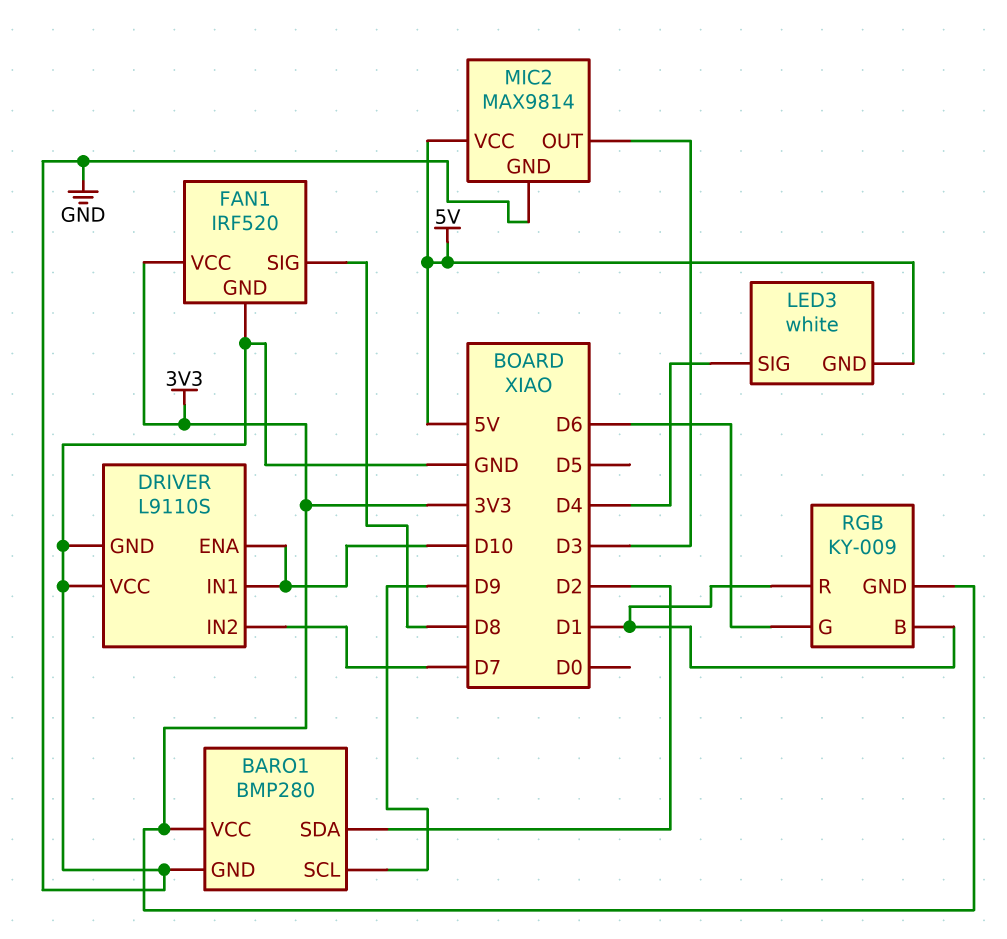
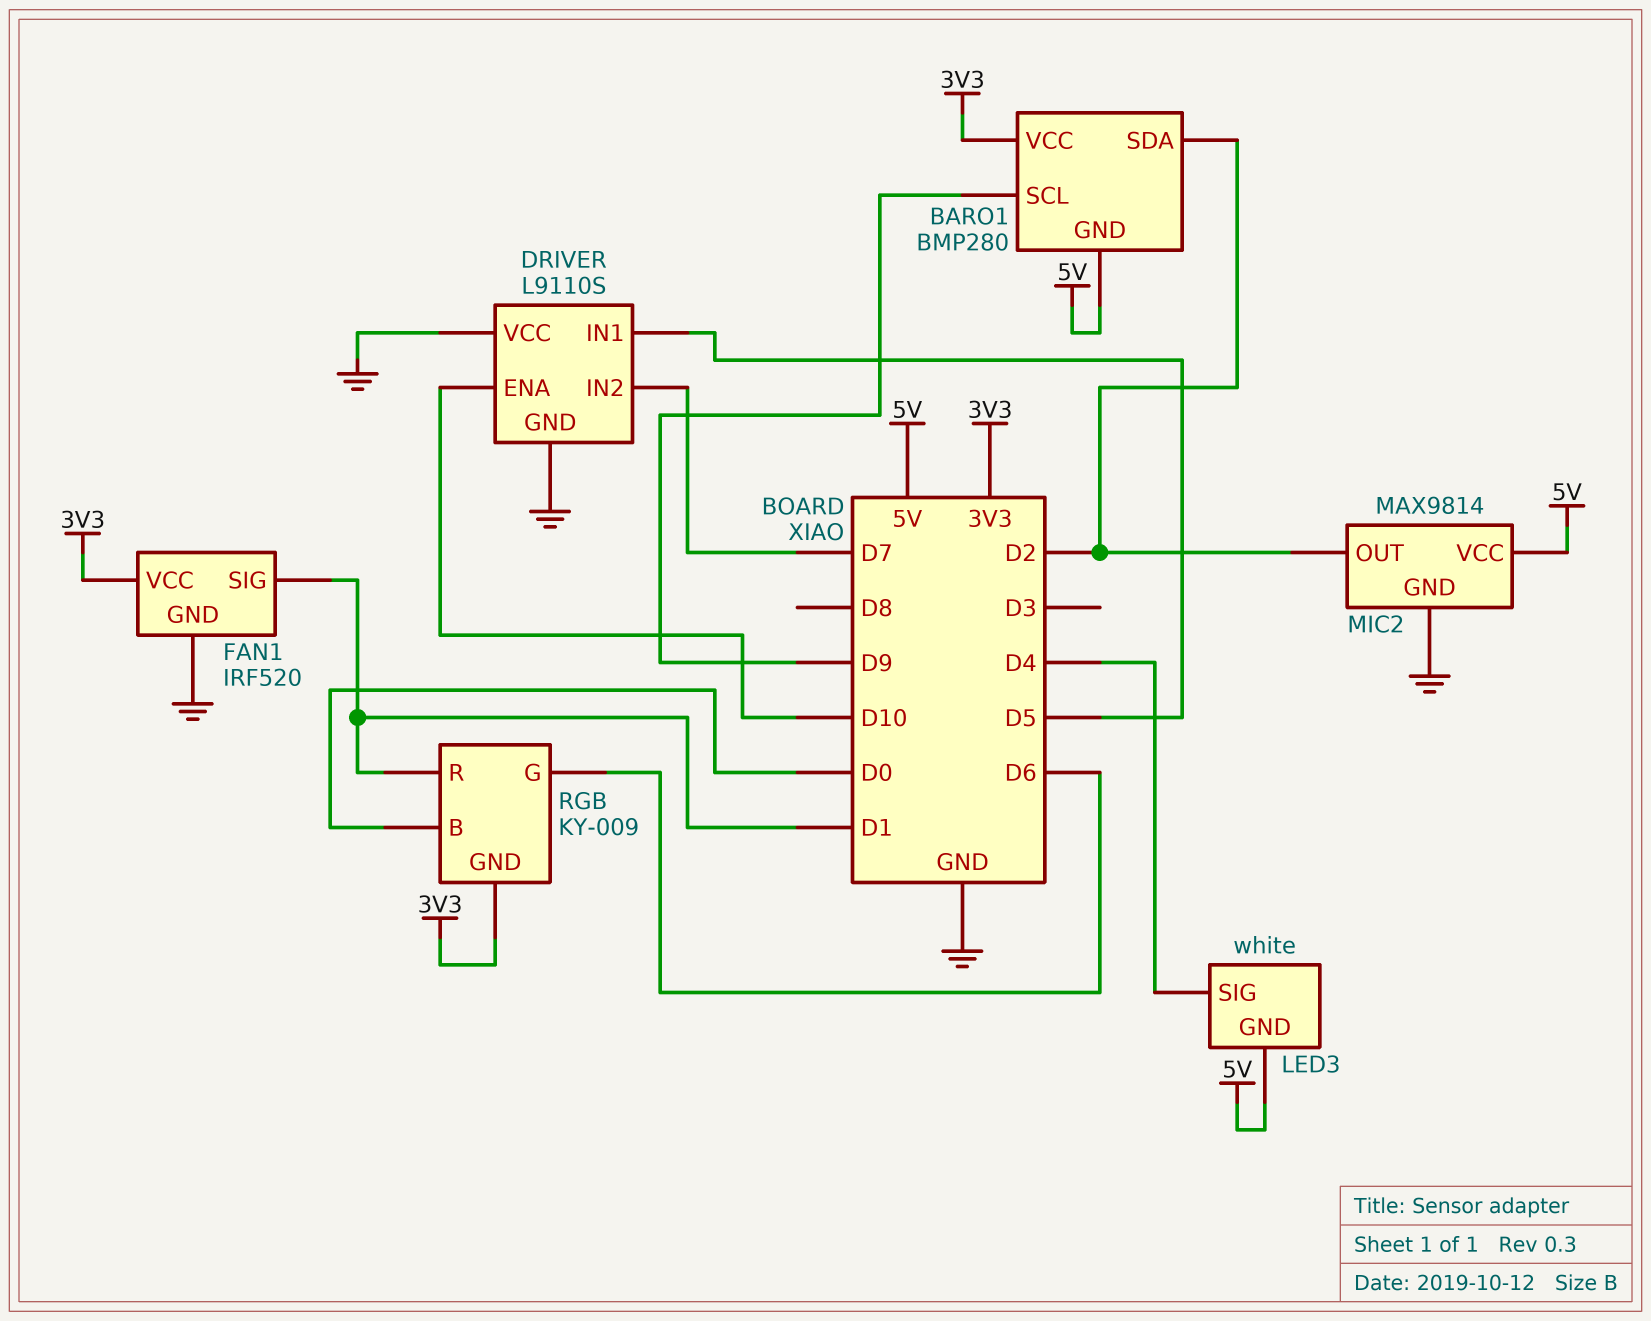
BARO1 pin GND: GND -> 5V
DRIVER pin IN1: D10 -> D5
FAN1 pin SIG: D8 -> D1
MIC2 pin OUT: D3 -> D2
RGB pin B: D1 -> D0

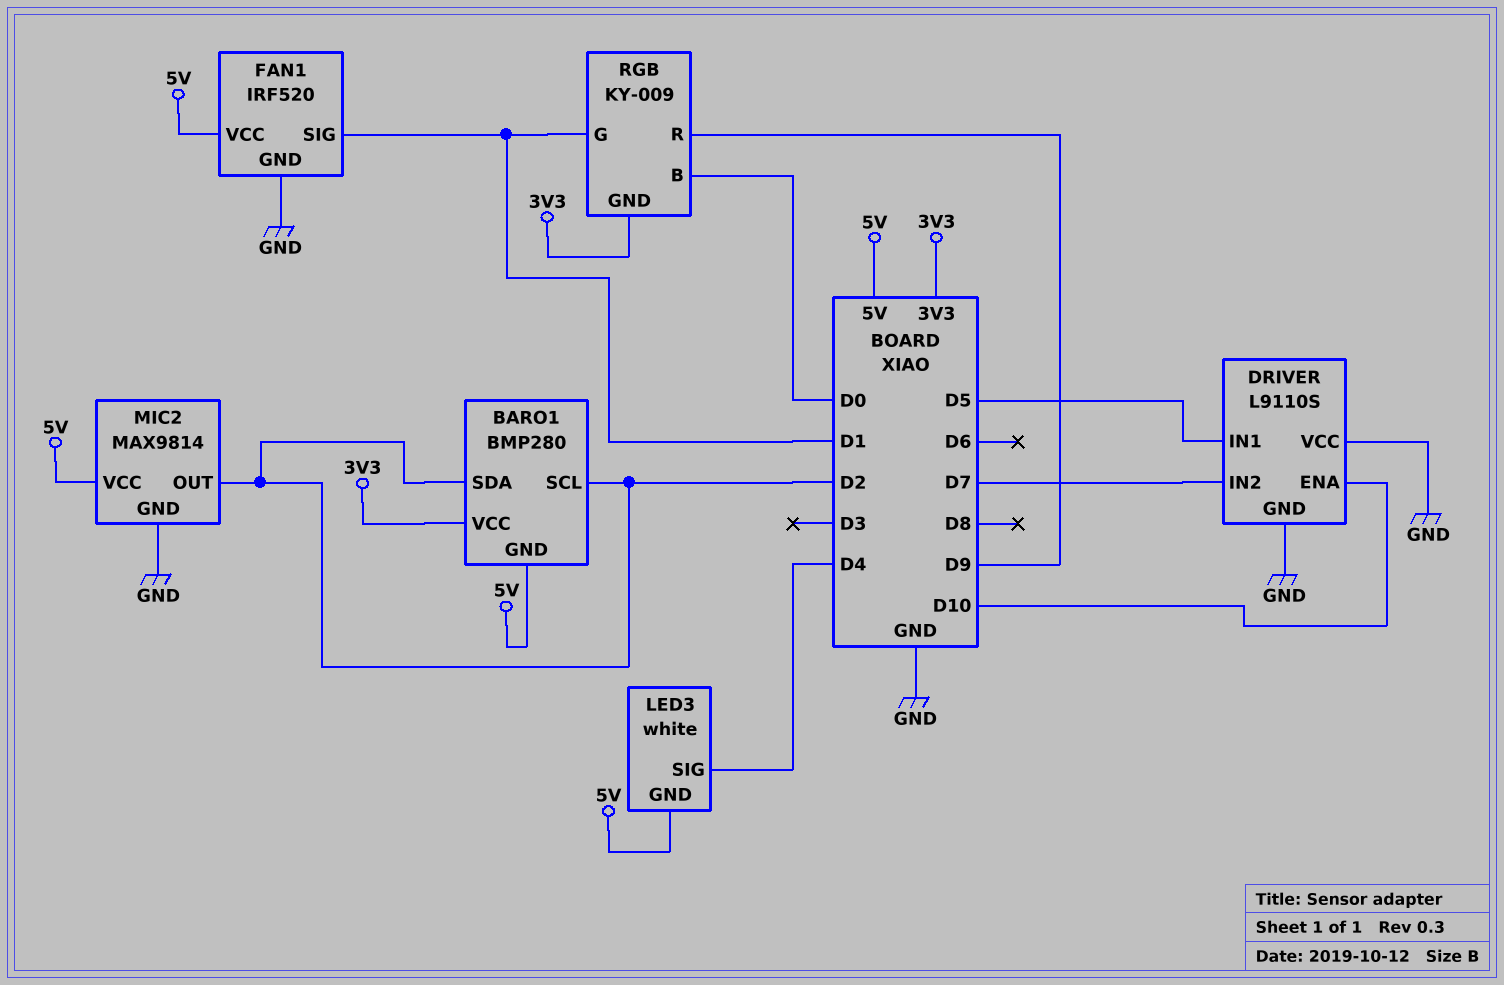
BARO1 pin SCL: D9 -> D2
FAN1 pin VCC: 3V3 -> 5V
RGB pin G: D6 -> D1
RGB pin R: D1 -> D9

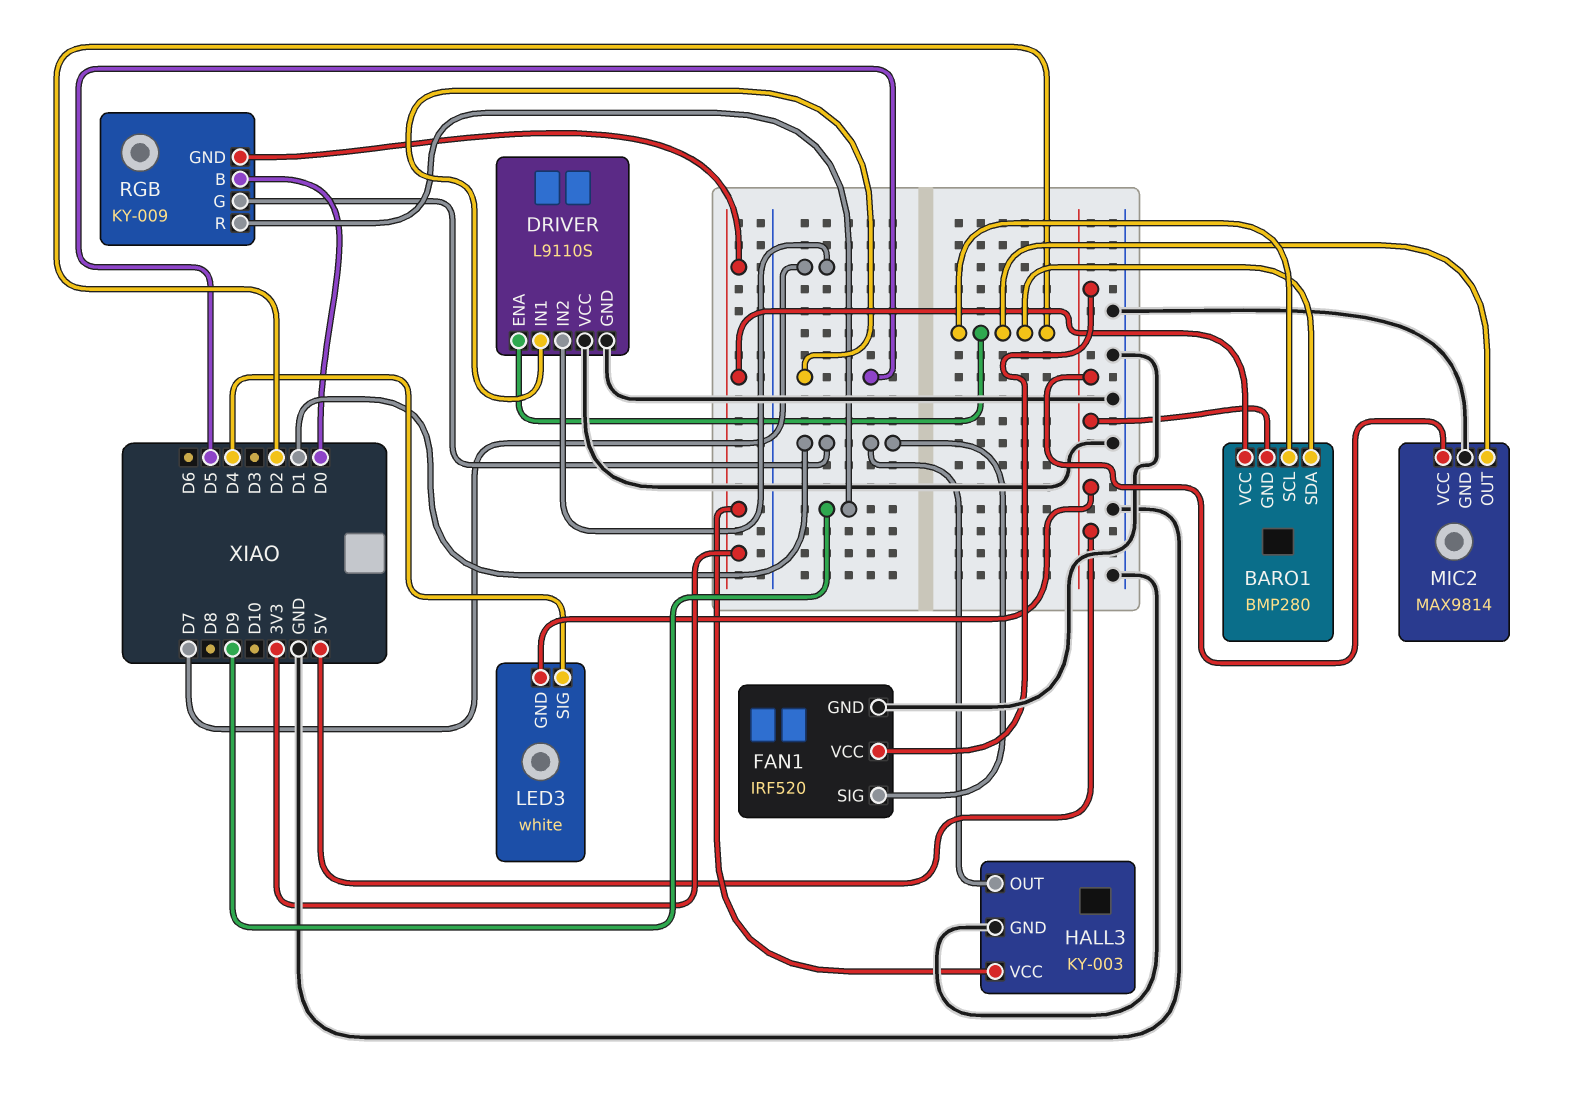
DRIVER pin ENA: D10 -> D2
HALL3: none -> KY-003
HALL3 pin GND: none -> GND
HALL3 pin OUT: none -> D1
HALL3 pin VCC: none -> 3V3

